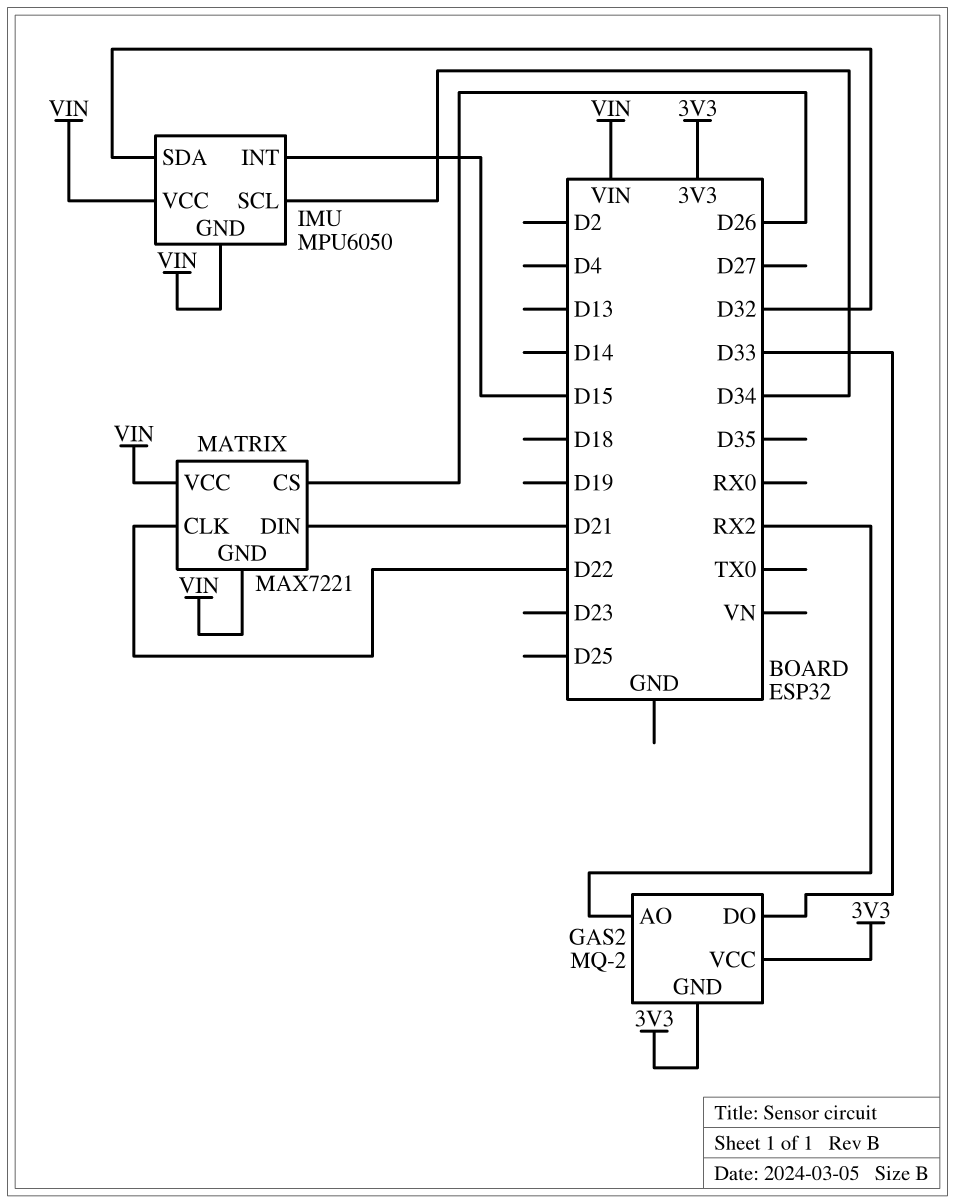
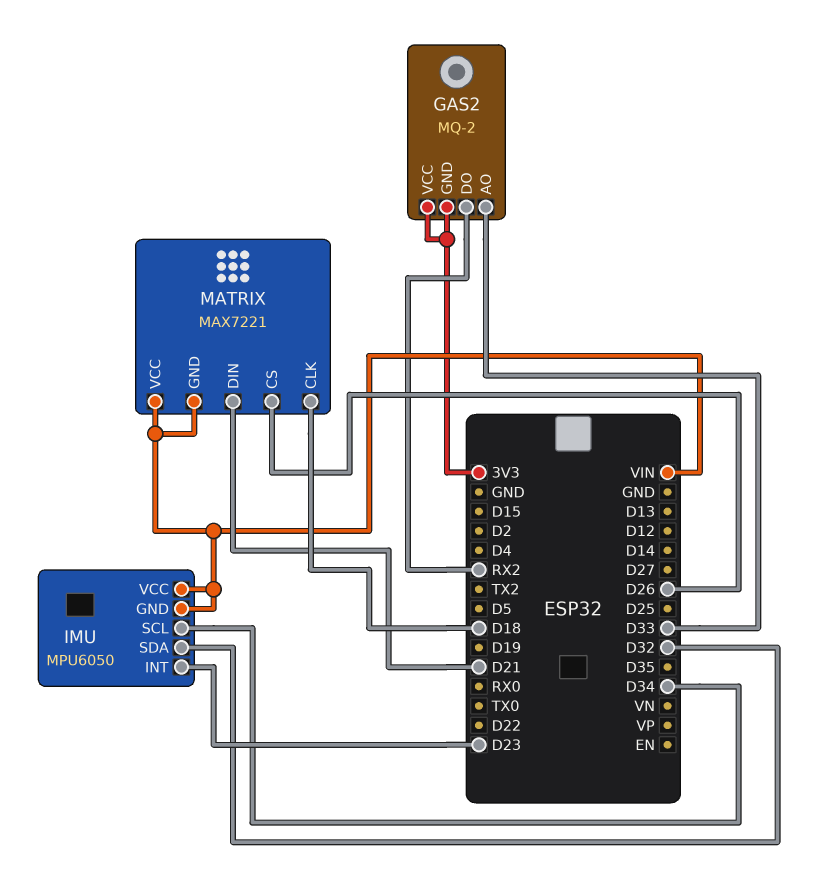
GAS2 pin AO: RX2 -> D33
GAS2 pin DO: D33 -> RX2
IMU pin INT: D15 -> D23
MATRIX pin CLK: D22 -> D18

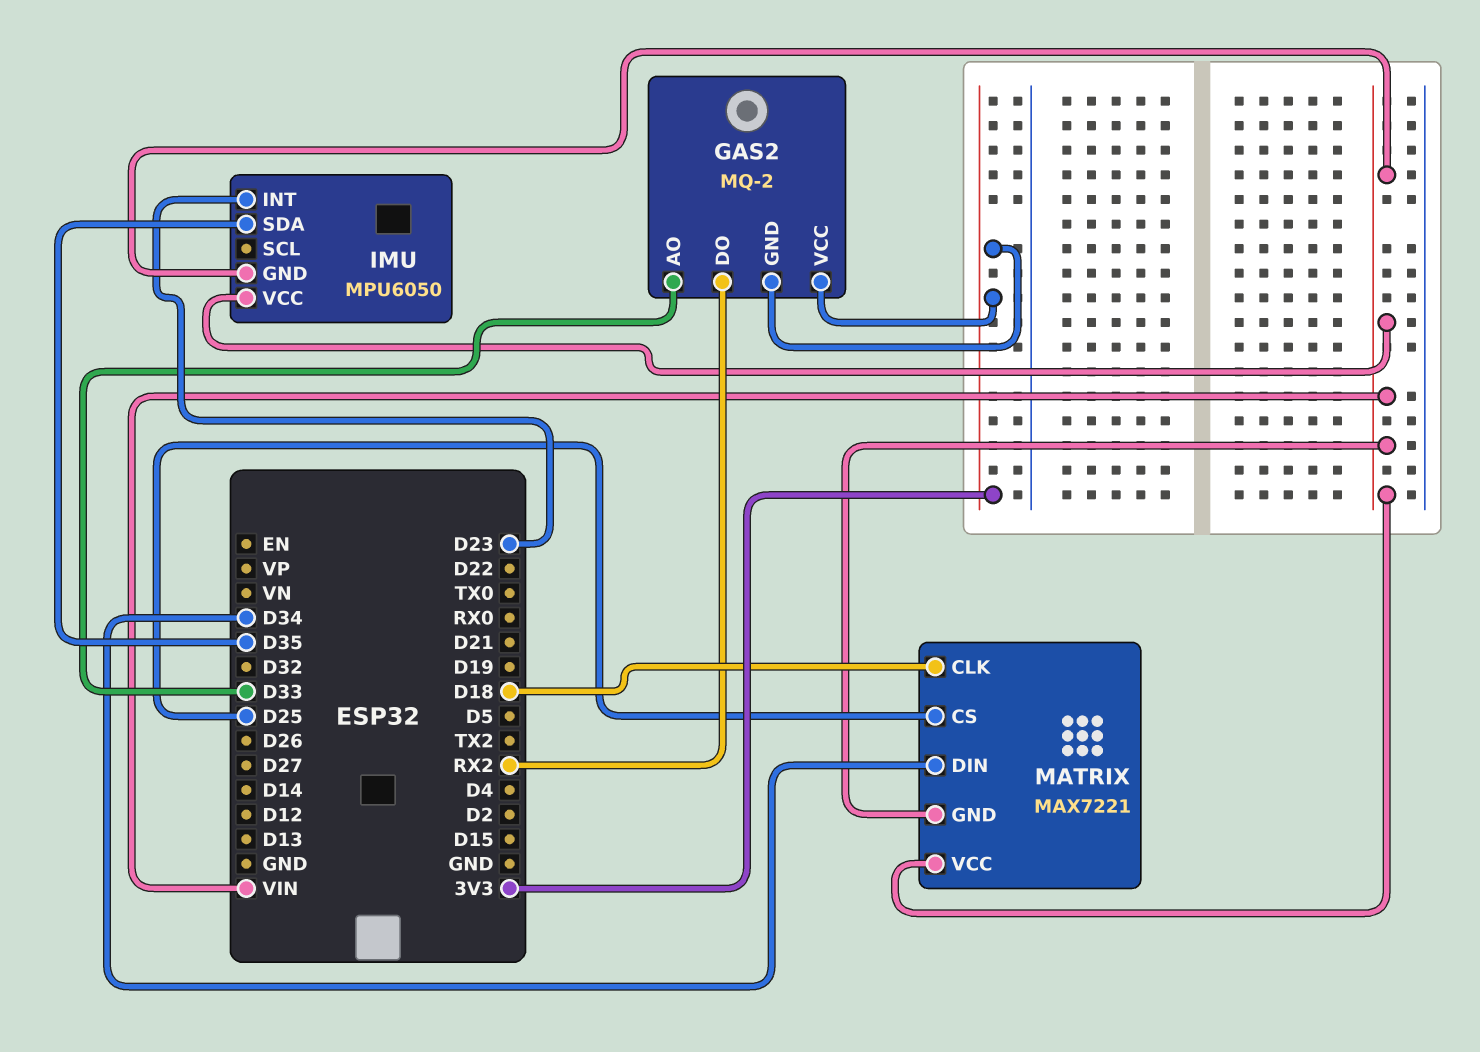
IMU pin SCL: D34 -> none
IMU pin SDA: D32 -> D35
MATRIX pin CS: D26 -> D25
MATRIX pin DIN: D21 -> D34

